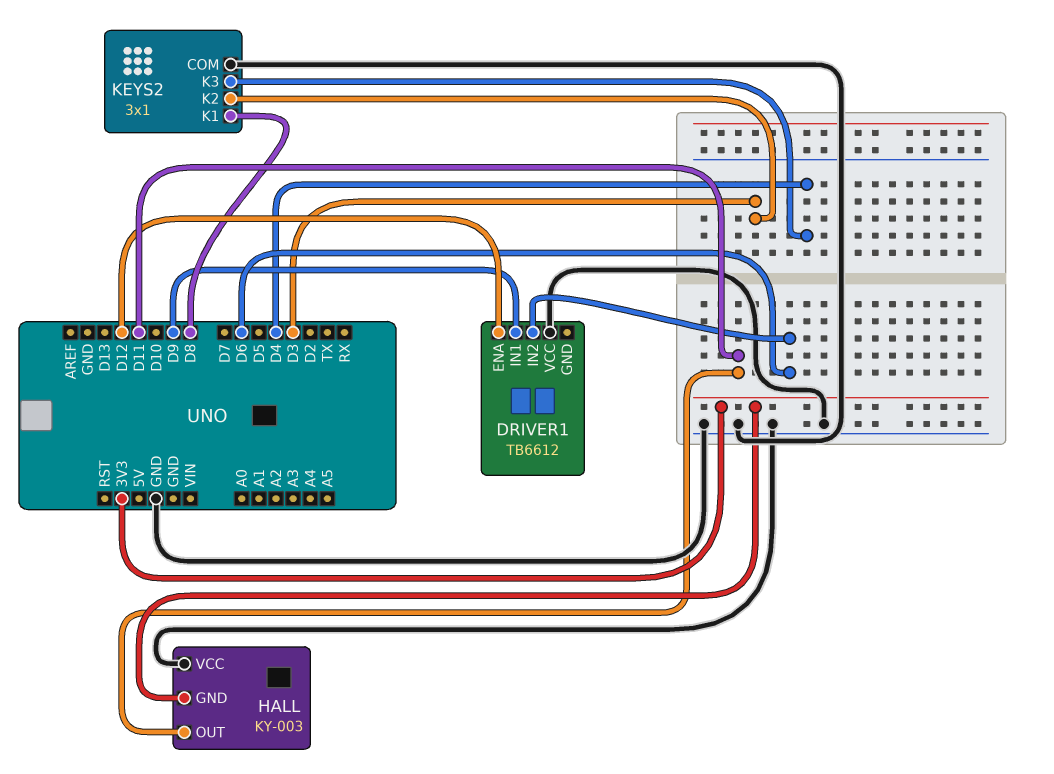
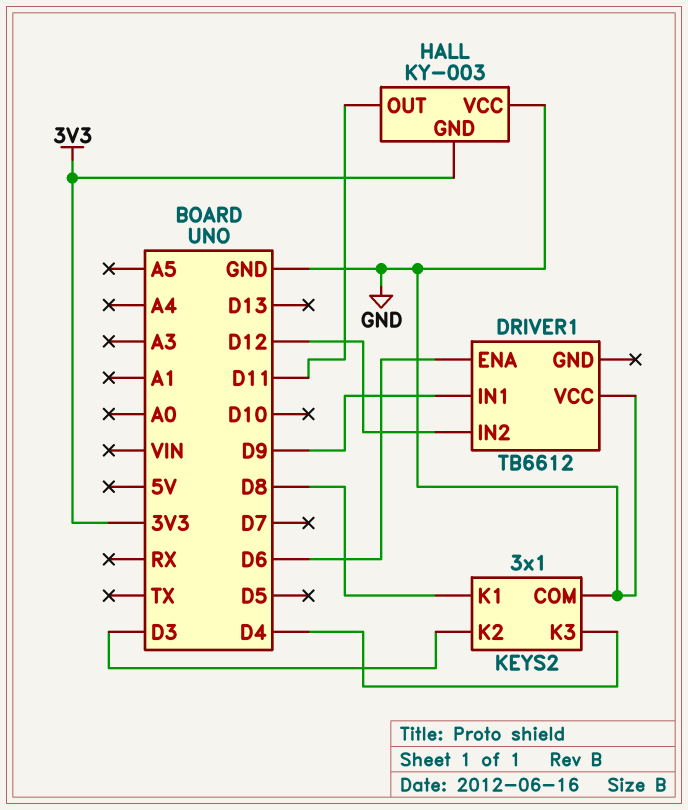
DRIVER1 pin ENA: D12 -> D6
DRIVER1 pin IN2: D6 -> D12

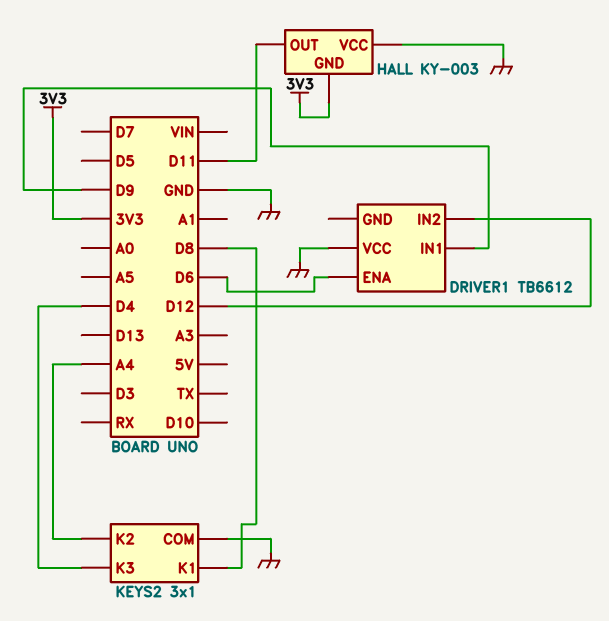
KEYS2 pin K2: D3 -> A4

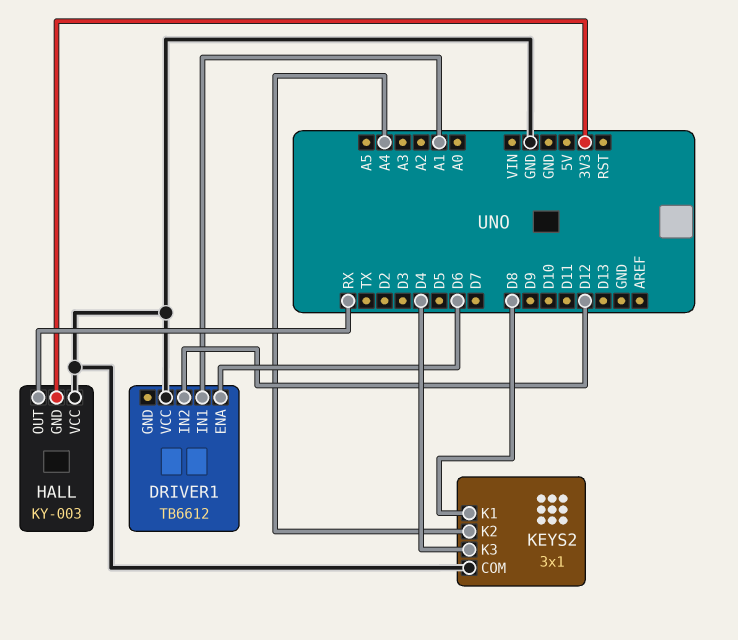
DRIVER1 pin IN1: D9 -> A1
HALL pin OUT: D11 -> RX

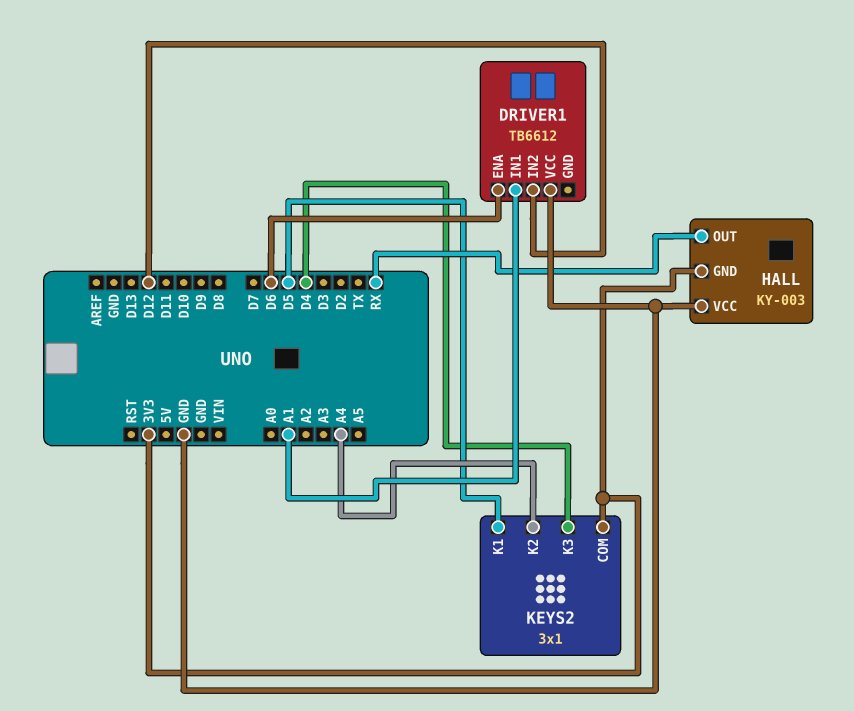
KEYS2 pin COM: GND -> 3V3
KEYS2 pin K1: D8 -> D5

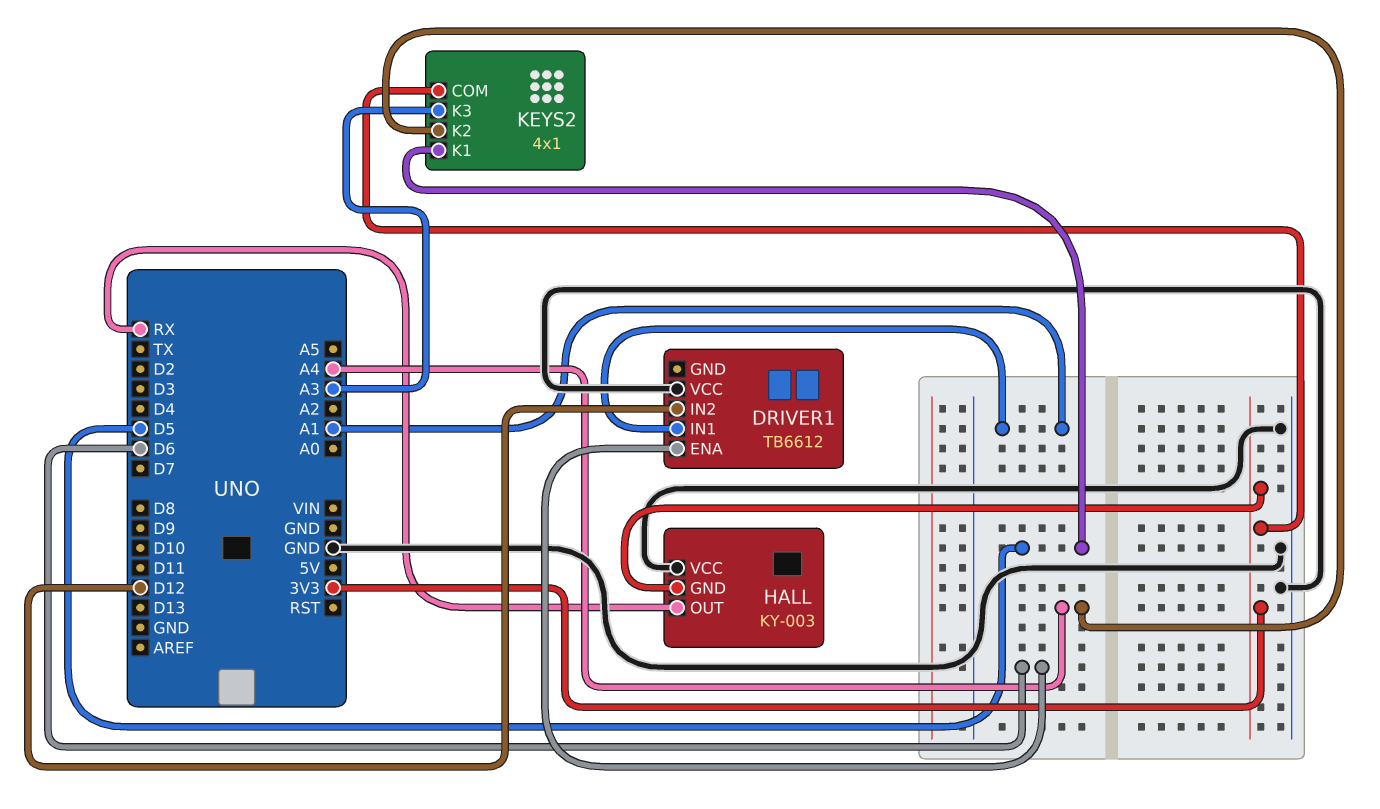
KEYS2: 3x1 -> 4x1
KEYS2 pin K3: D4 -> A3

